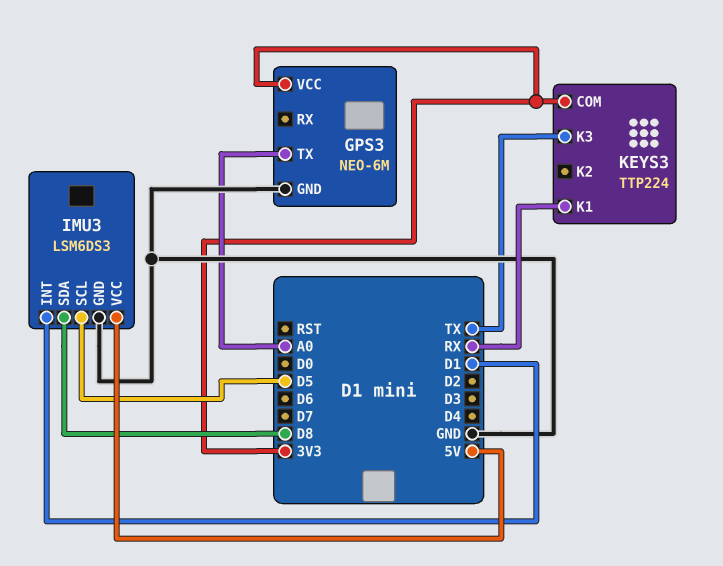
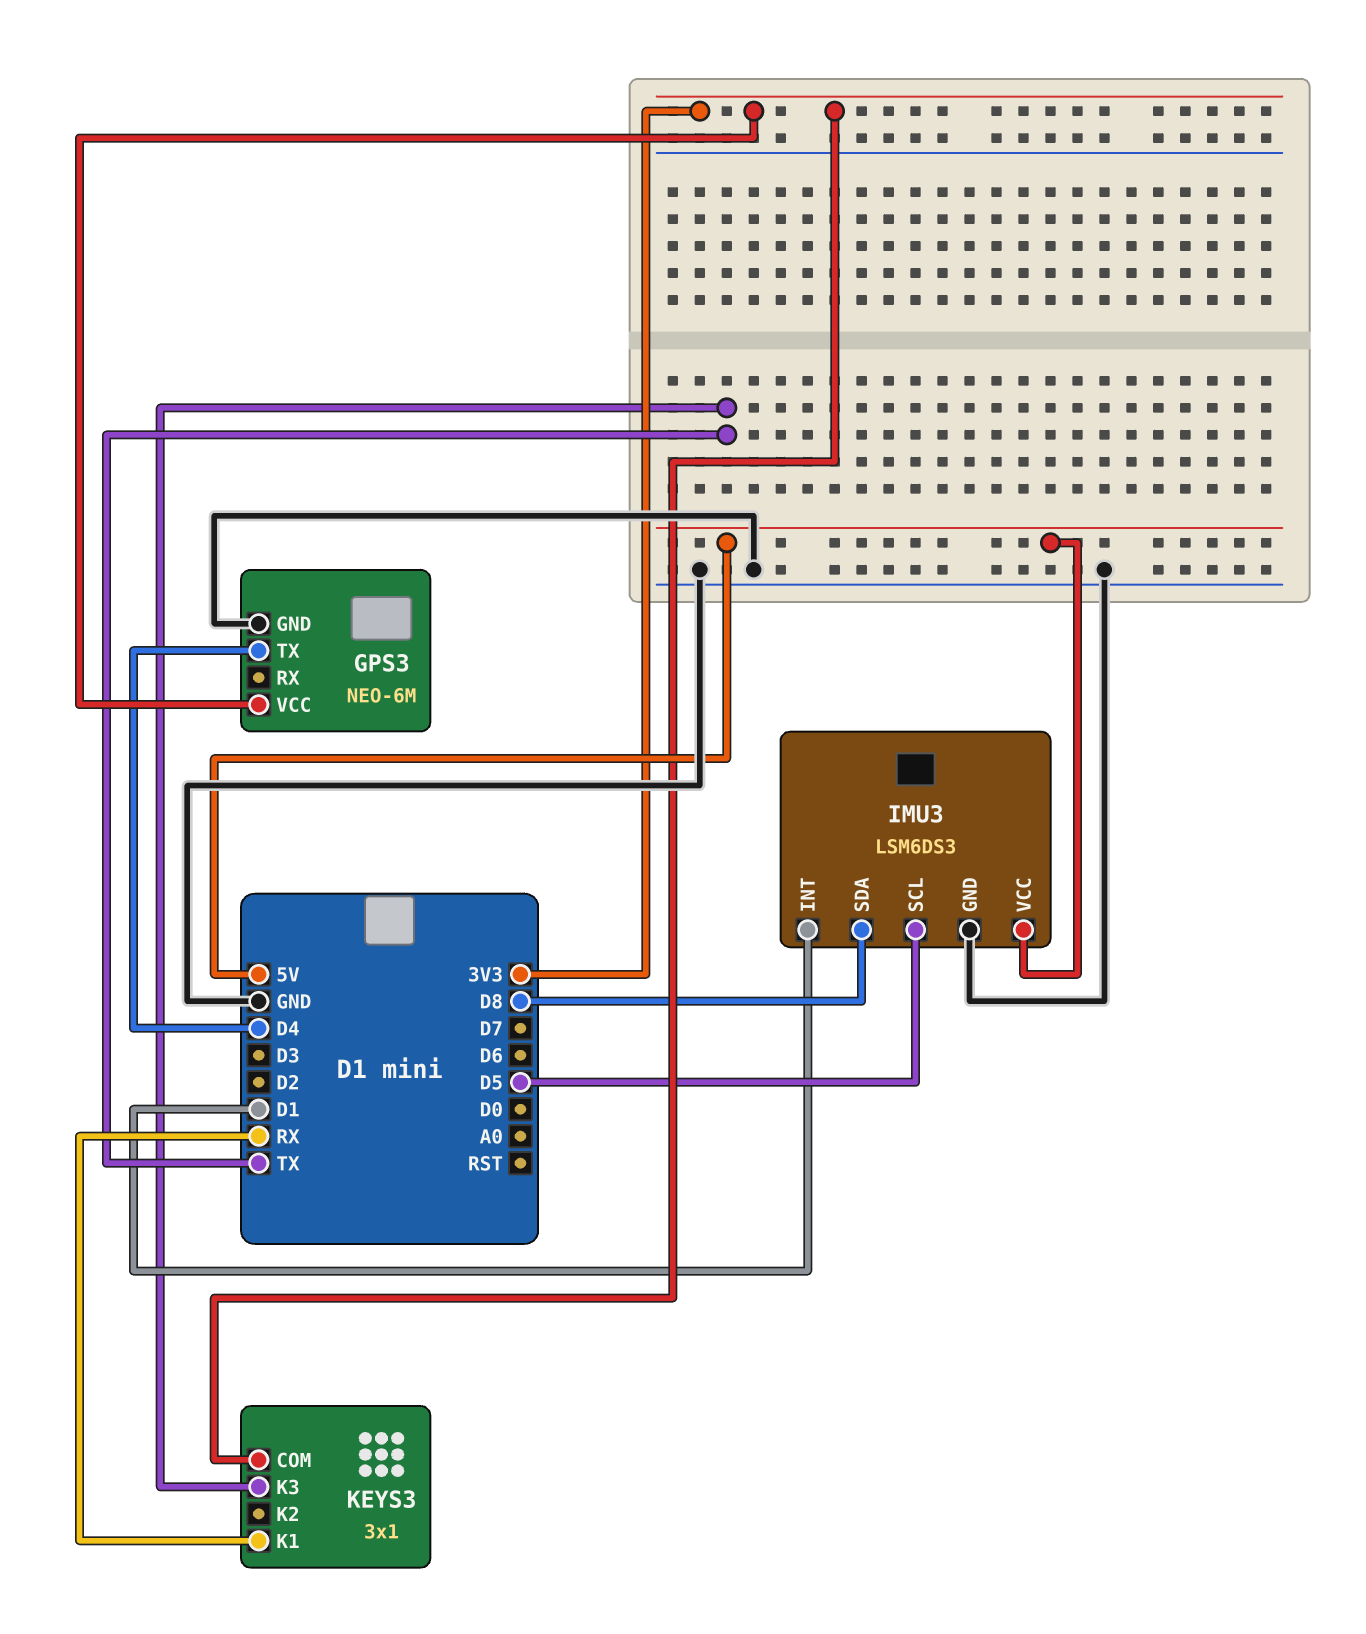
GPS3 pin TX: A0 -> D4
KEYS3: TTP224 -> 3x1

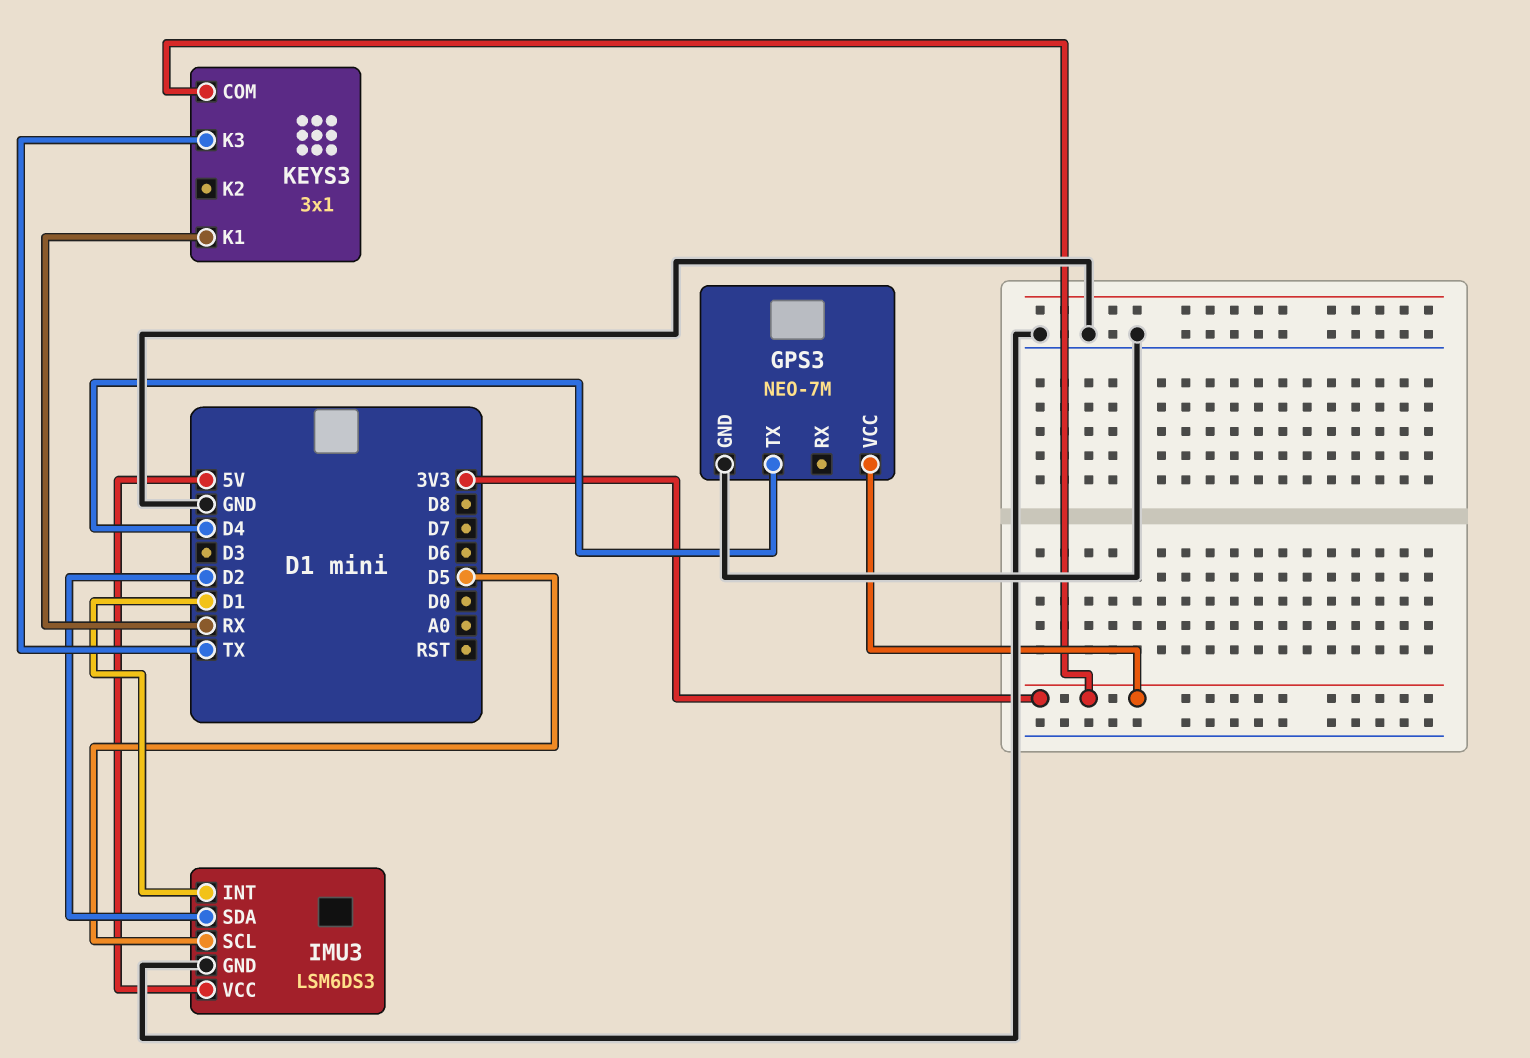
GPS3: NEO-6M -> NEO-7M
IMU3 pin SDA: D8 -> D2

